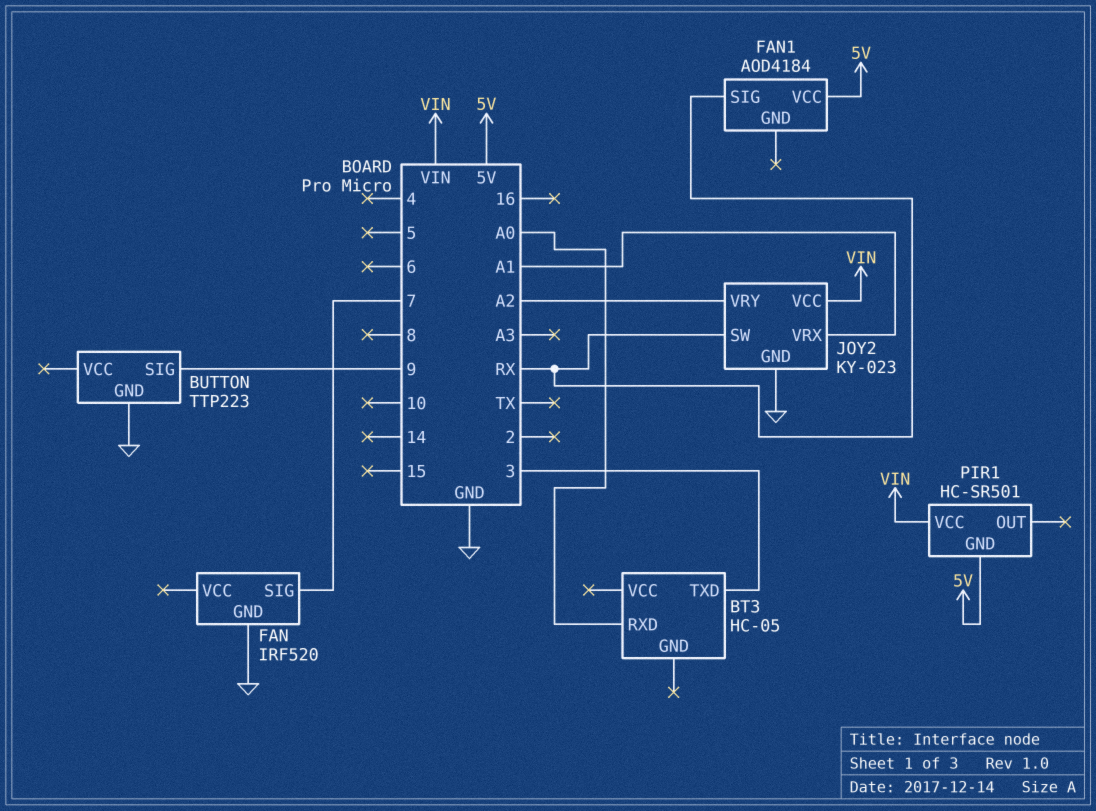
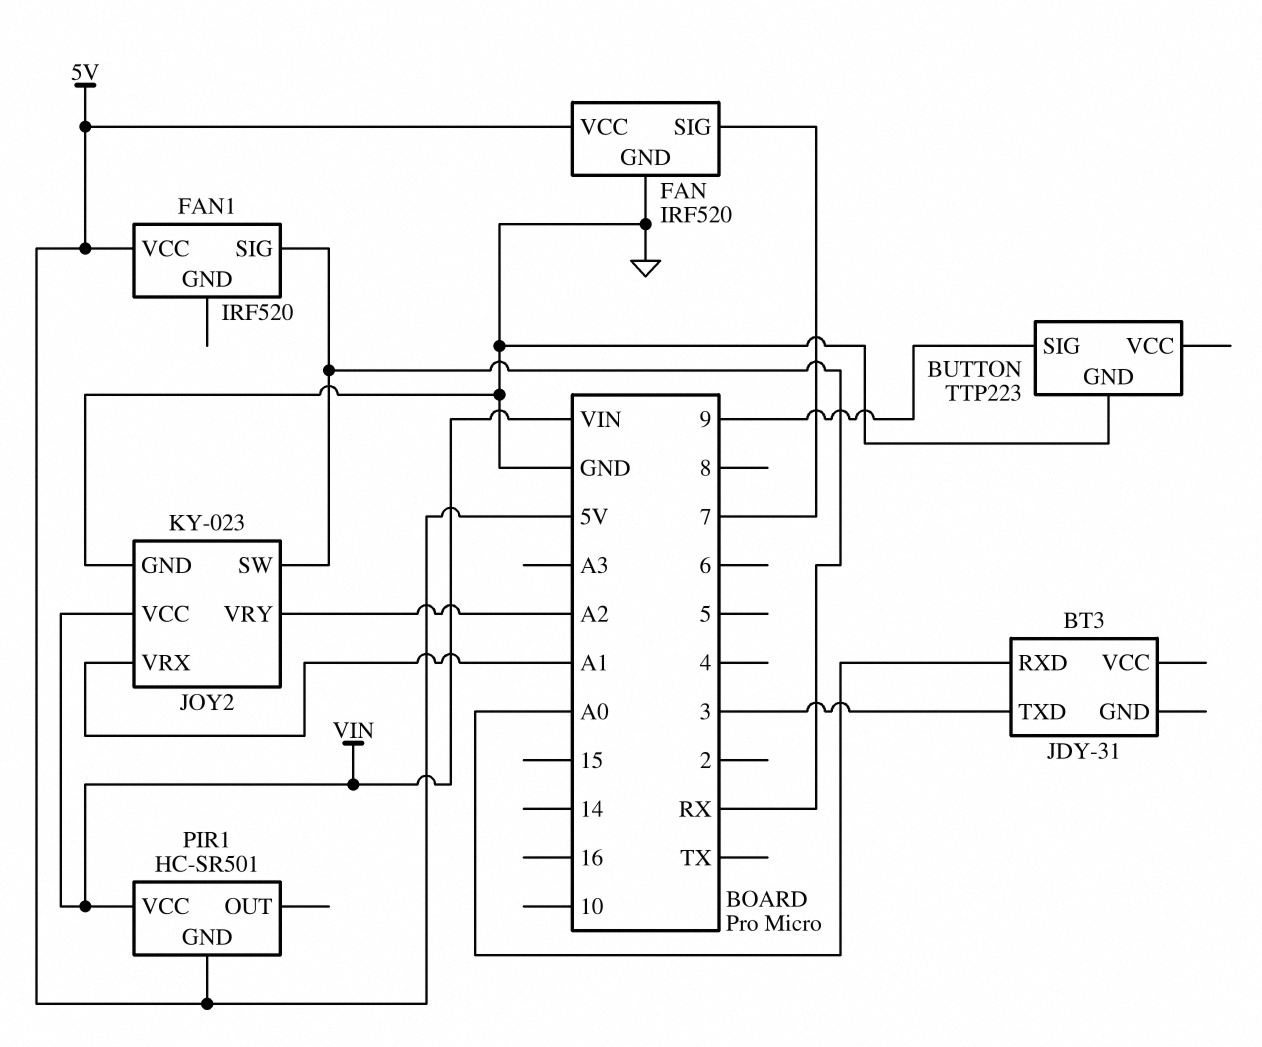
BT3: HC-05 -> JDY-31
FAN pin VCC: none -> 5V
FAN1: AOD4184 -> IRF520

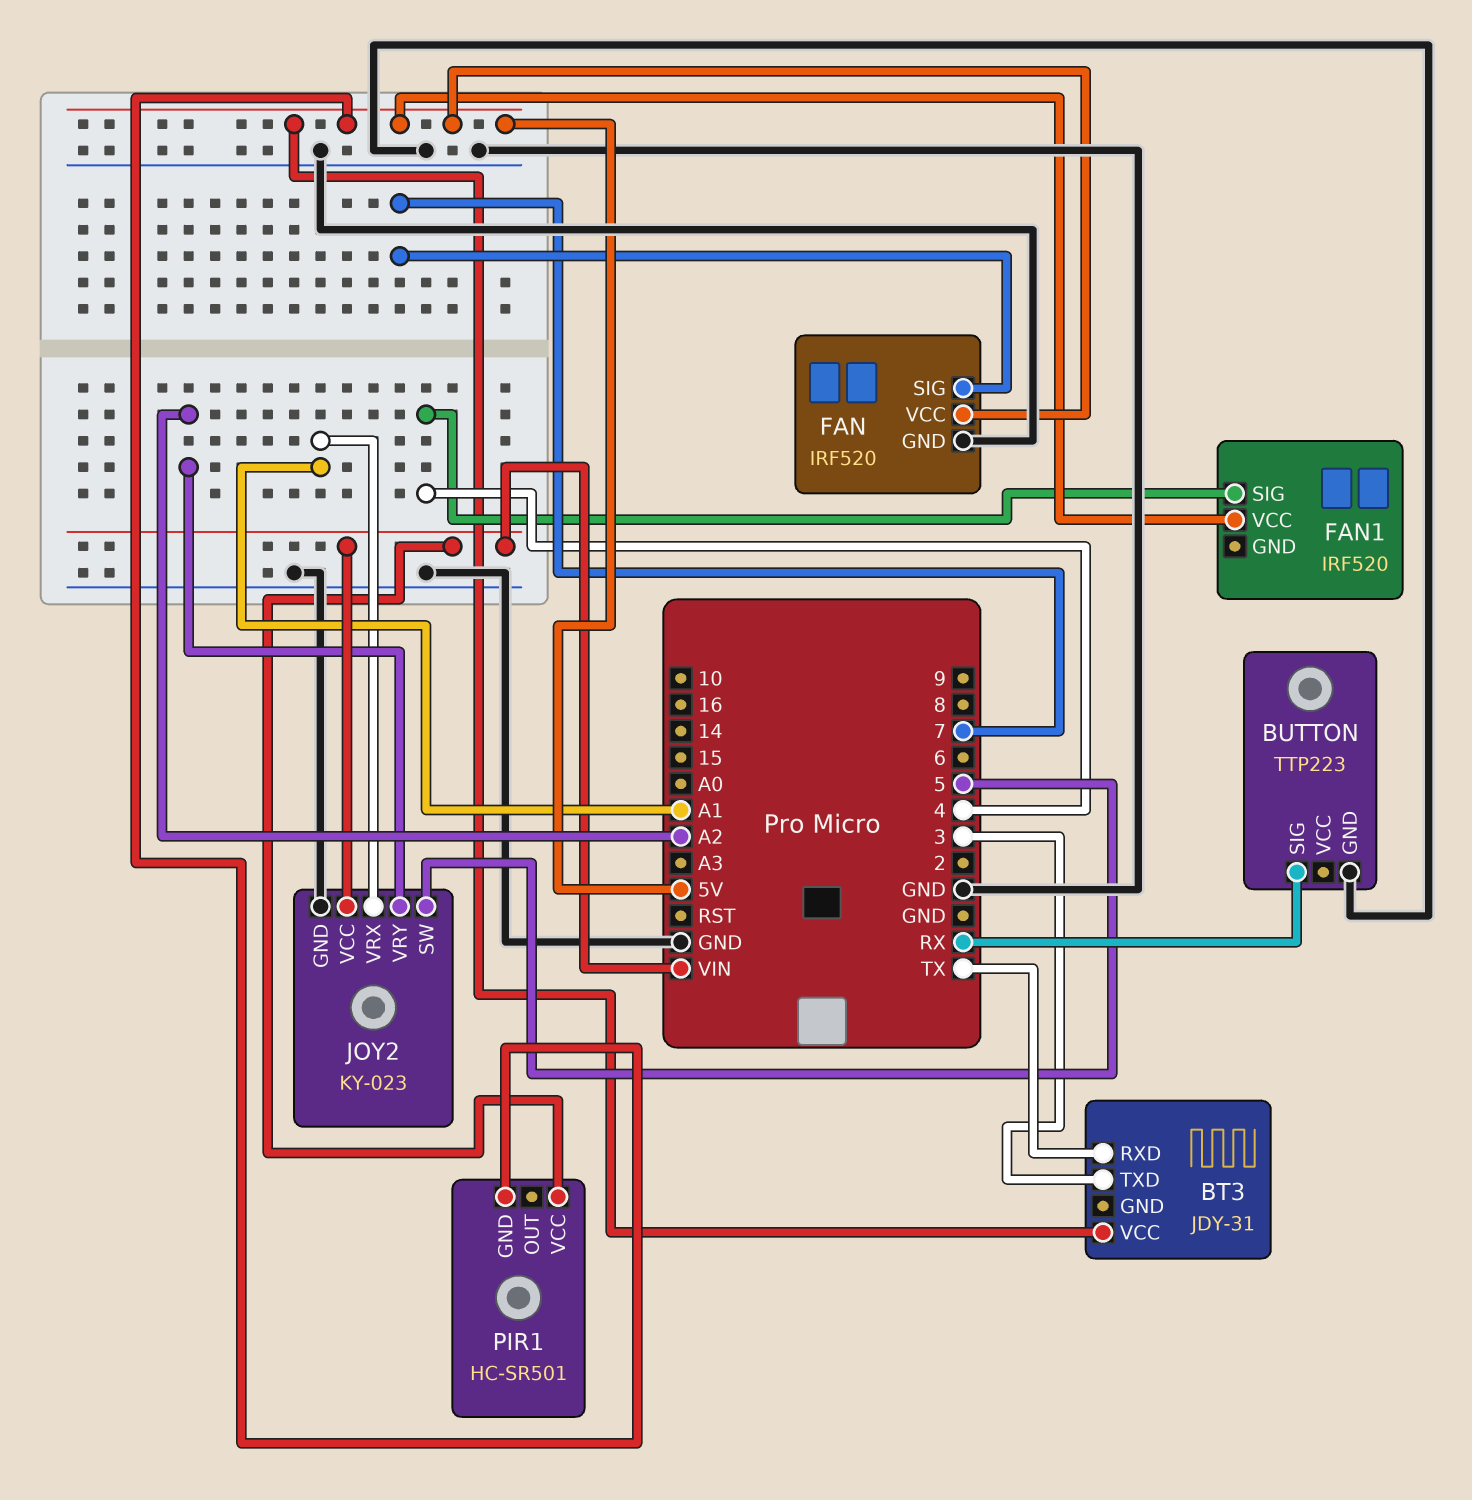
BT3 pin RXD: A0 -> TX
BT3 pin VCC: none -> 5V
BUTTON pin SIG: 9 -> RX
FAN1 pin SIG: RX -> 4
JOY2 pin SW: RX -> 5

